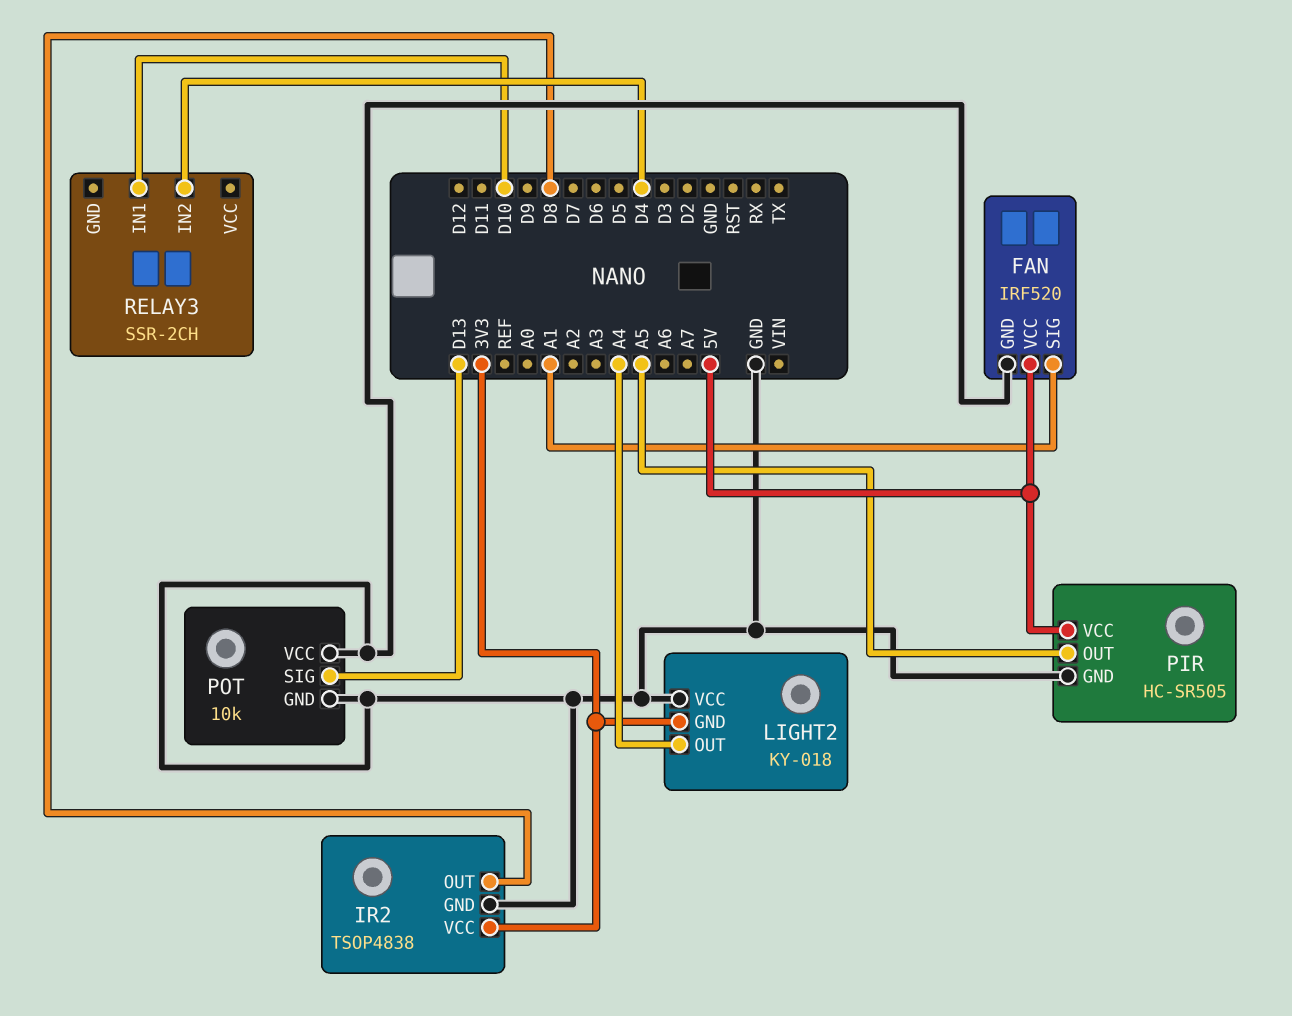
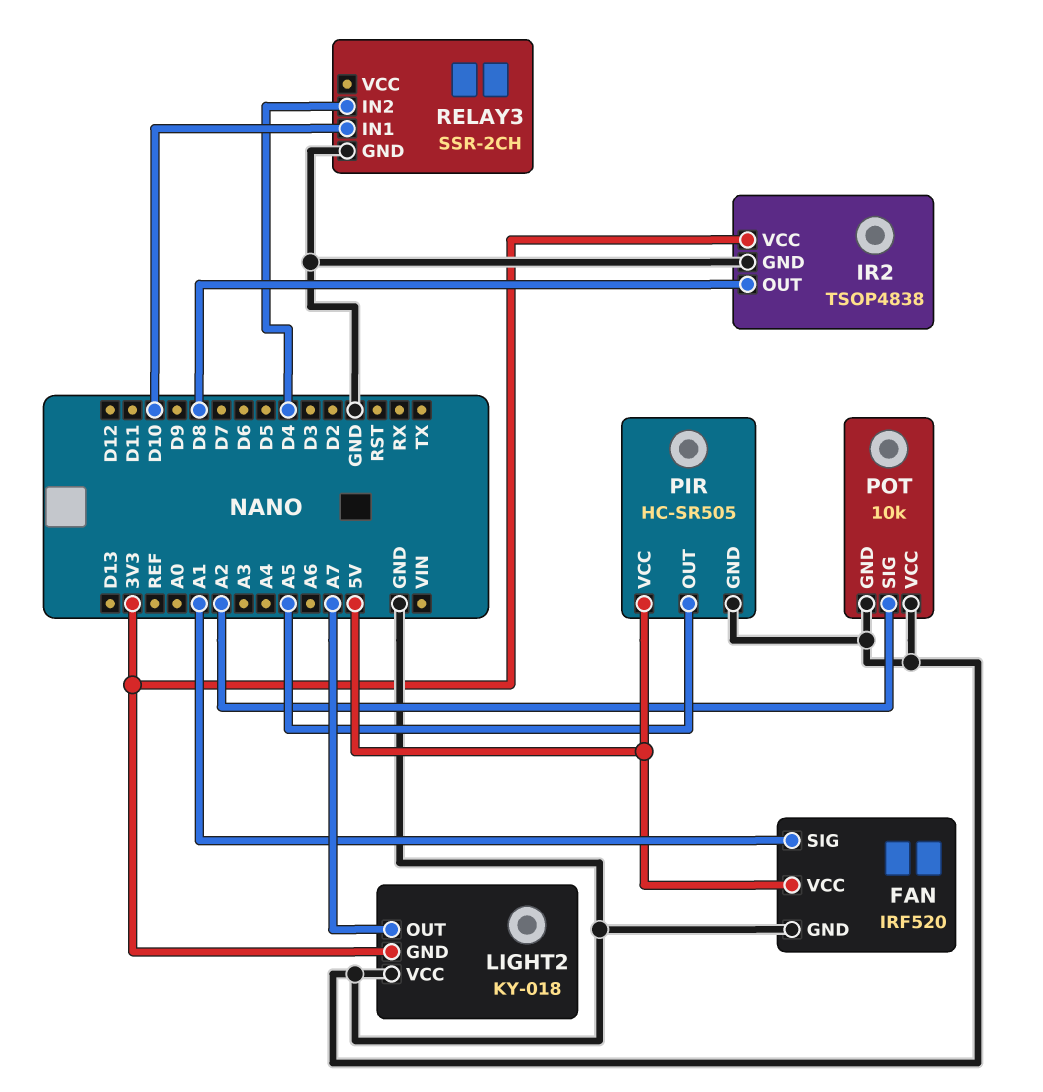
LIGHT2 pin OUT: A4 -> A7
POT pin SIG: D13 -> A2
RELAY3 pin GND: none -> GND

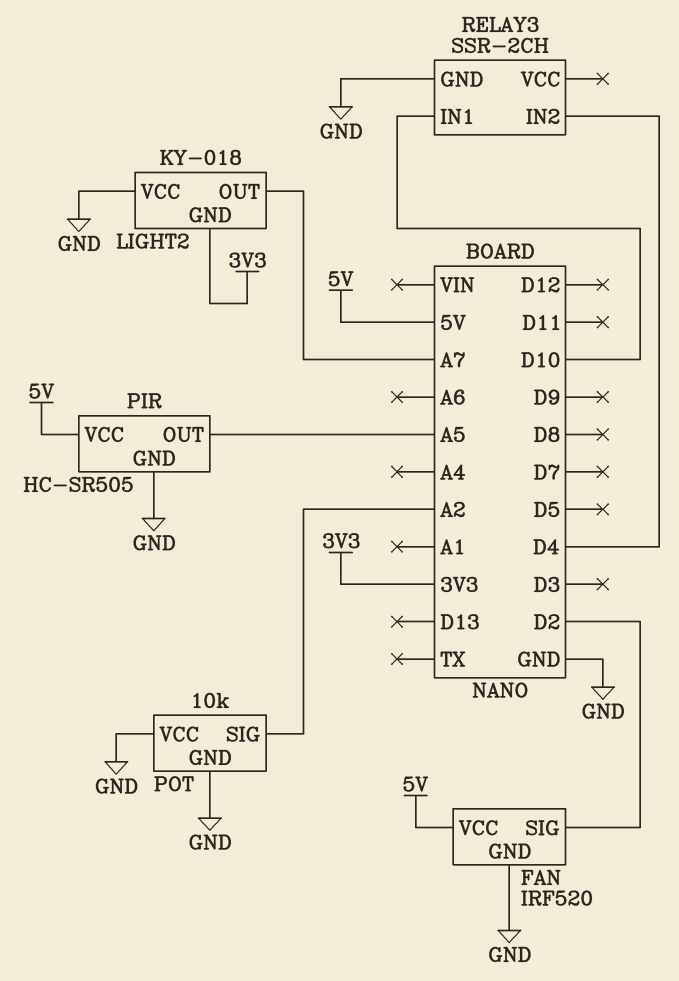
FAN pin SIG: A1 -> D2
IR2: TSOP4838 -> none
IR2 pin GND: GND -> none
IR2 pin OUT: D8 -> none
IR2 pin VCC: 3V3 -> none

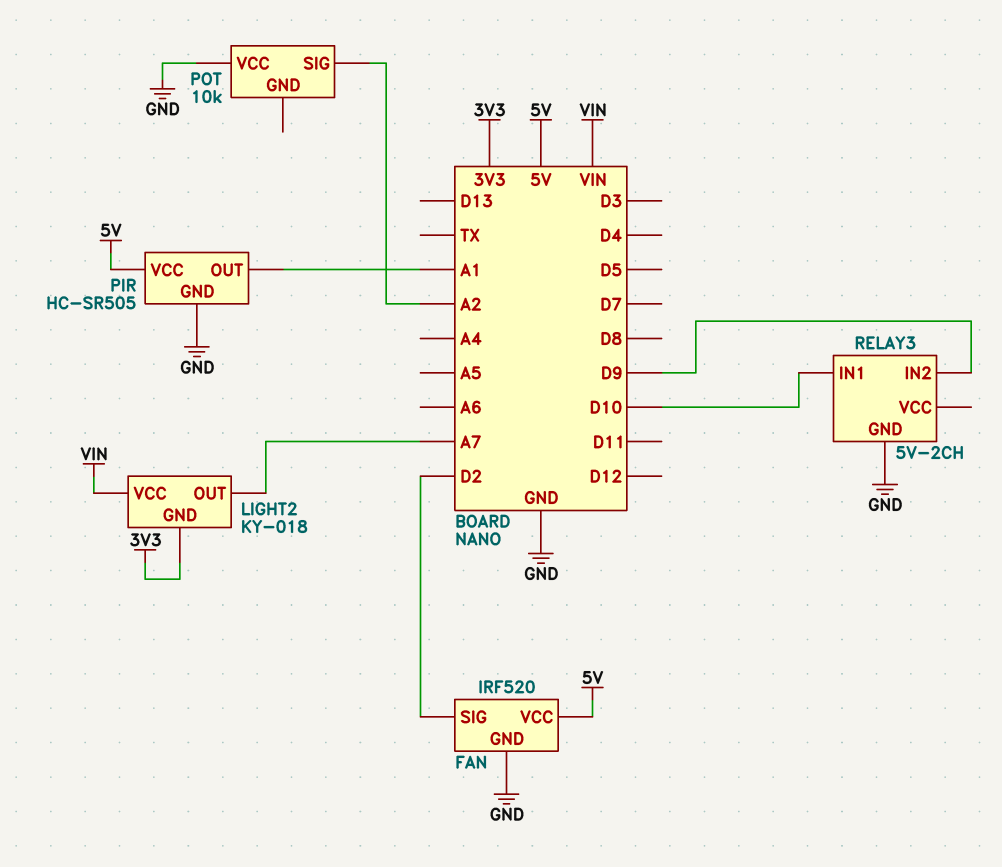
LIGHT2 pin VCC: GND -> VIN
PIR pin OUT: A5 -> A1
POT pin GND: GND -> none
RELAY3: SSR-2CH -> 5V-2CH
RELAY3 pin IN2: D4 -> D9

